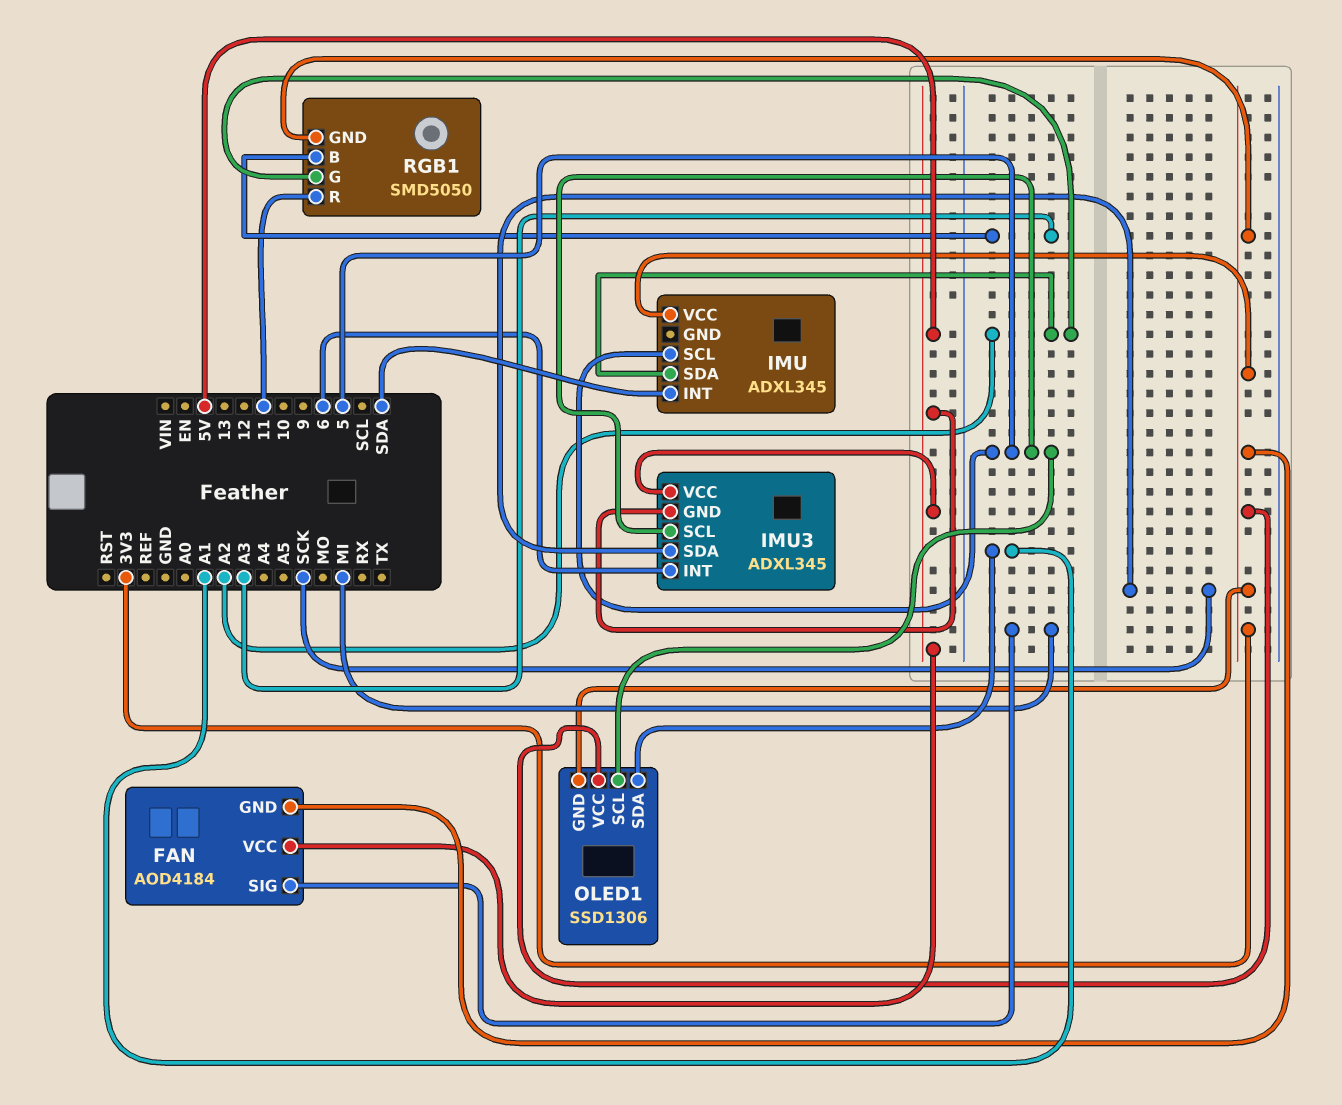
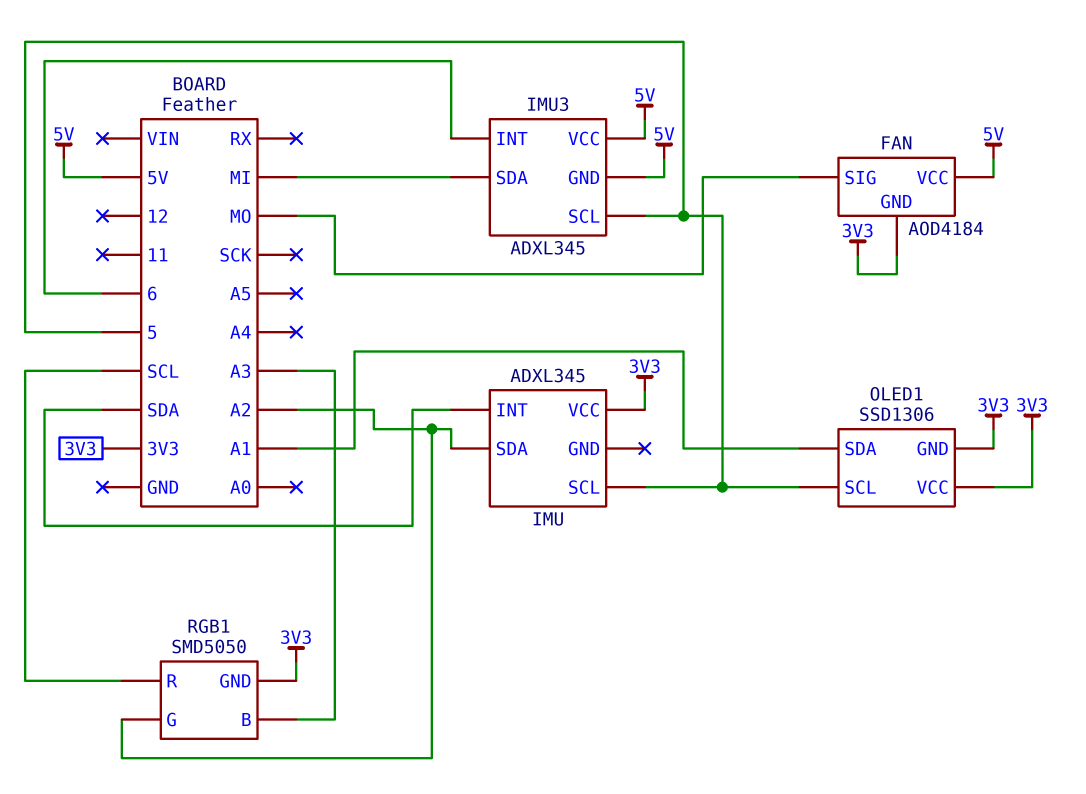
FAN pin SIG: MI -> MO
IMU3 pin SDA: SCK -> MI
RGB1 pin R: 11 -> SCL

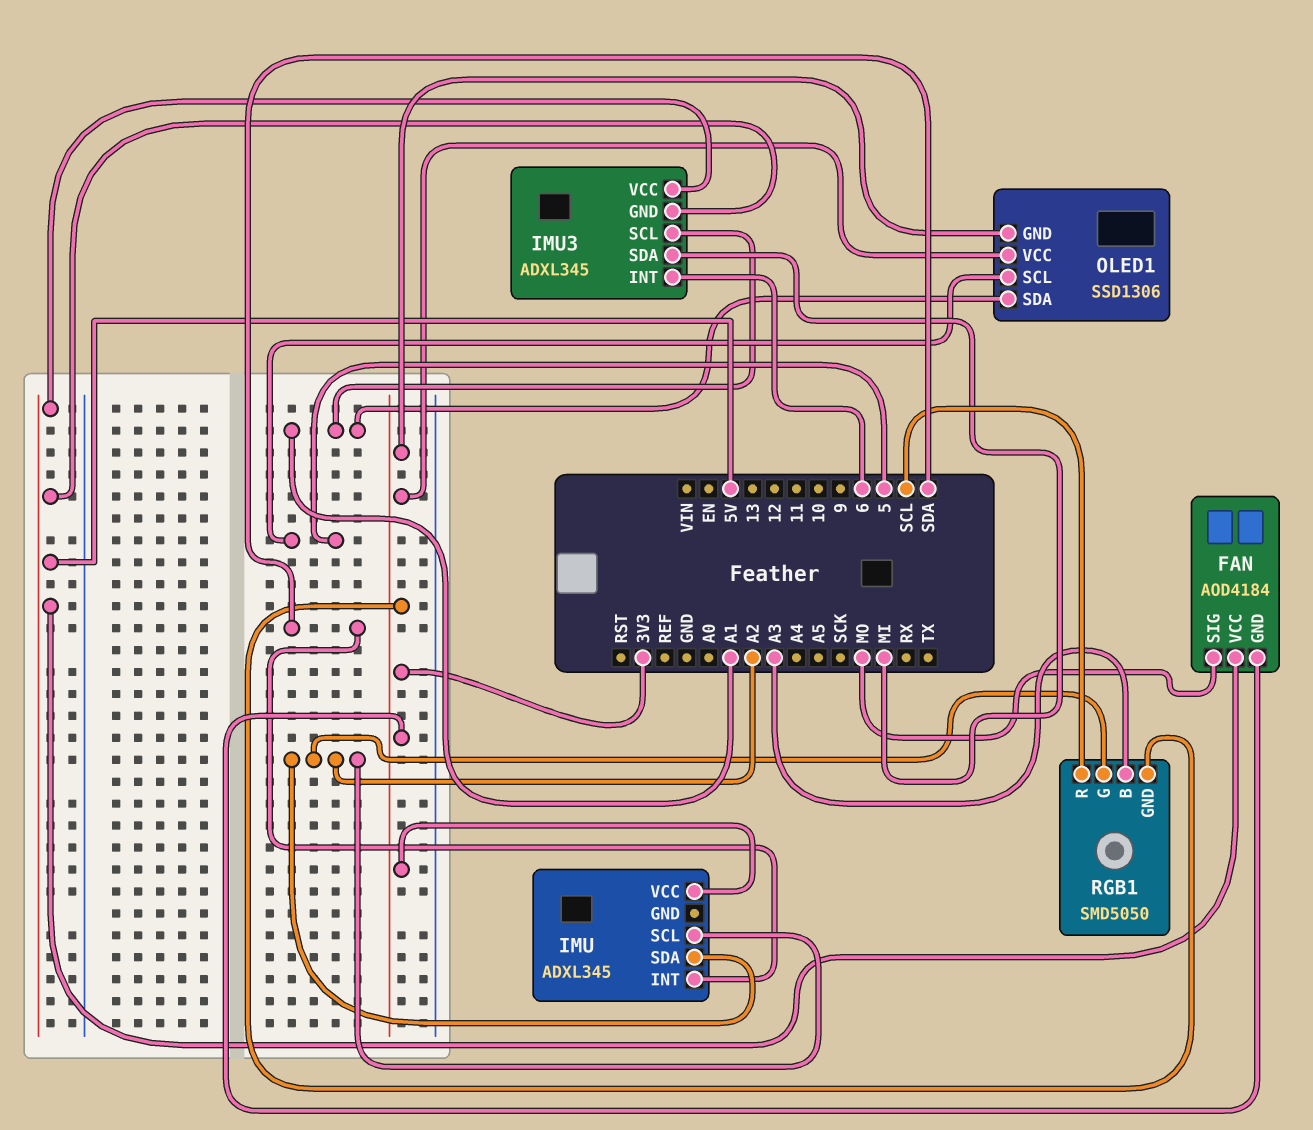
IMU pin SCL: 5 -> A2
IMU3 pin SCL: 5 -> A1

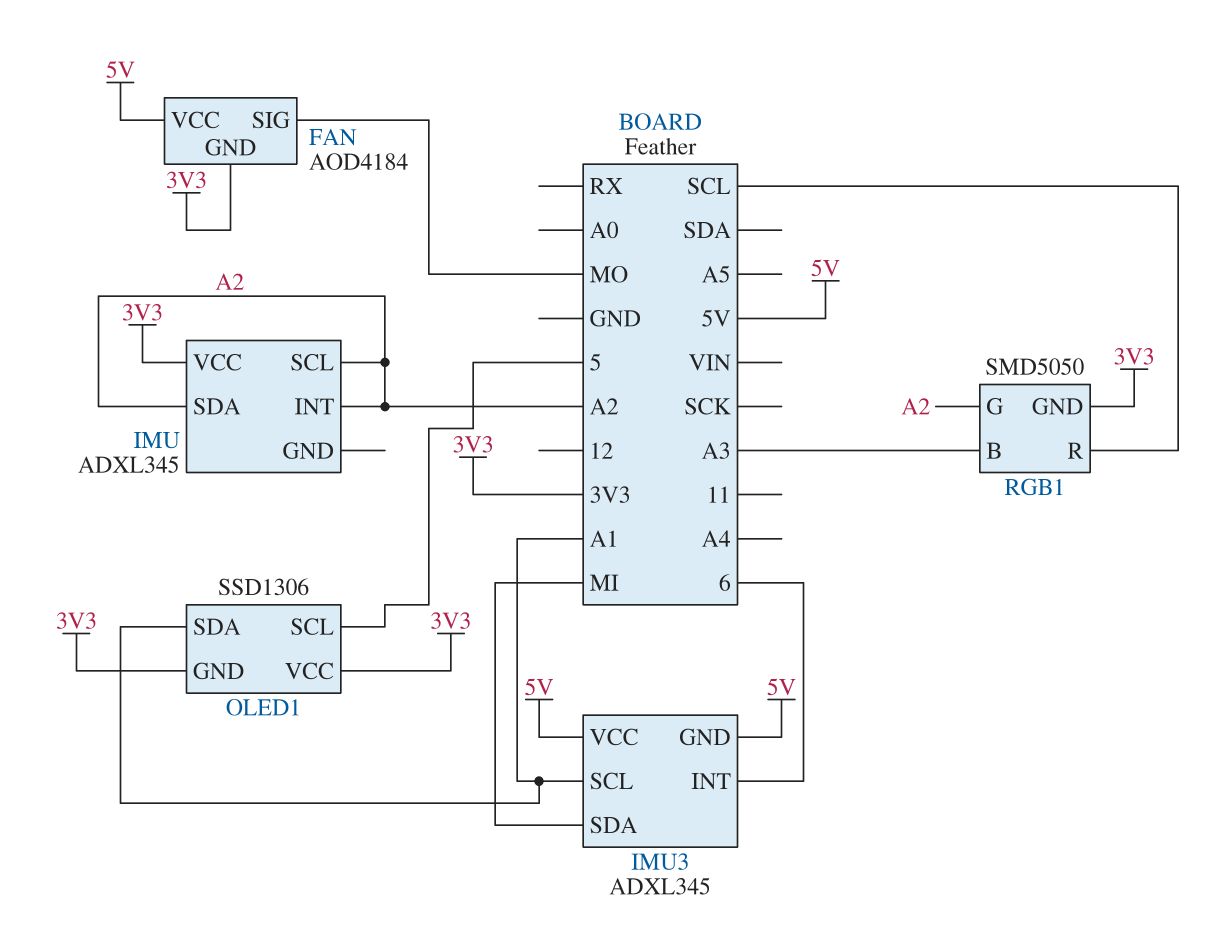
IMU pin INT: SDA -> A2

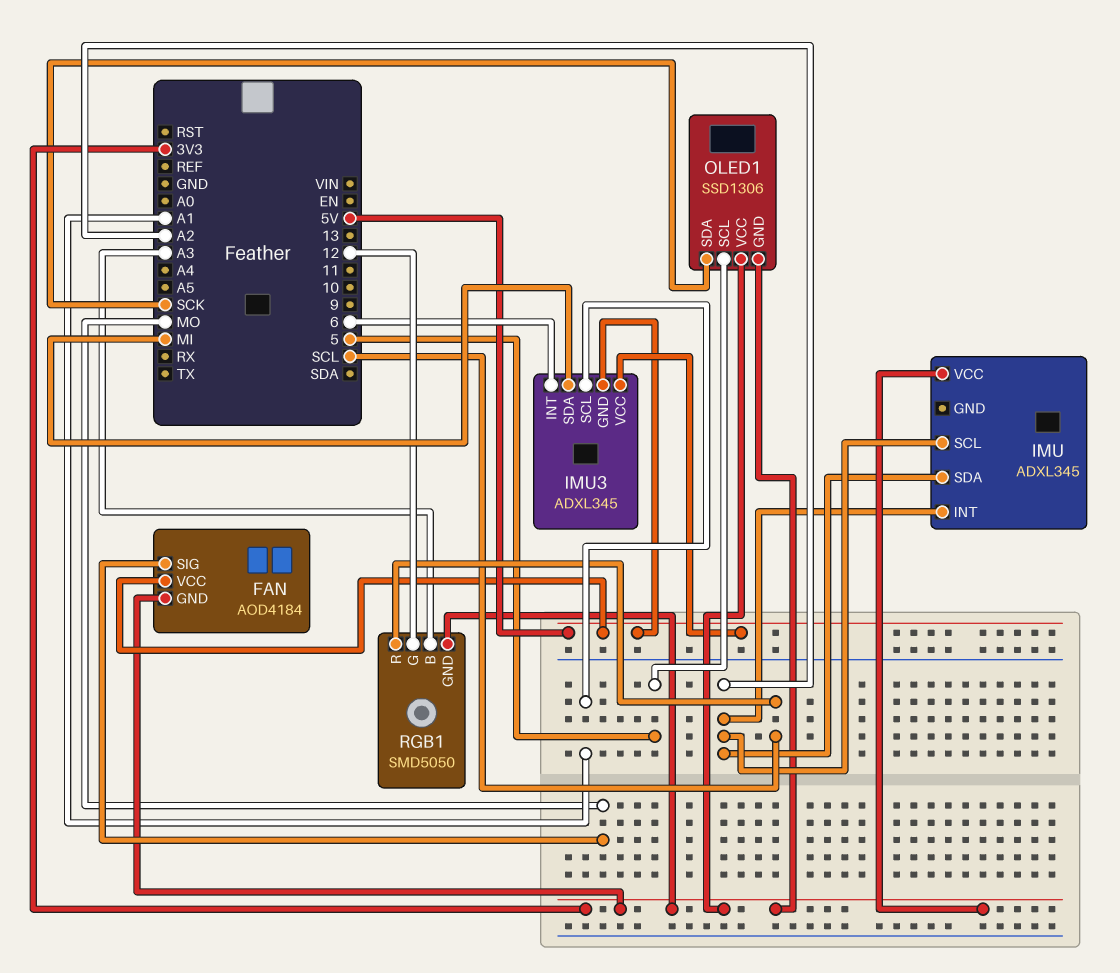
OLED1 pin SDA: A1 -> SCK
RGB1 pin G: A2 -> 12

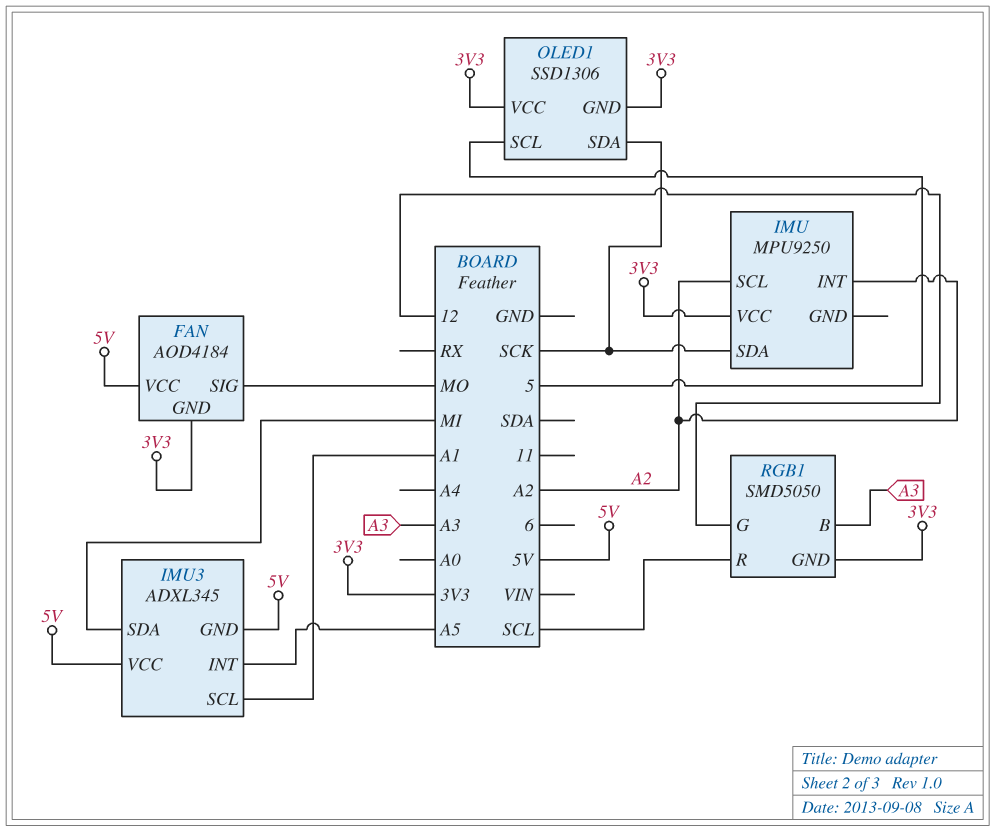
IMU: ADXL345 -> MPU9250
IMU pin SDA: A2 -> SCK
IMU3 pin INT: 6 -> A5

